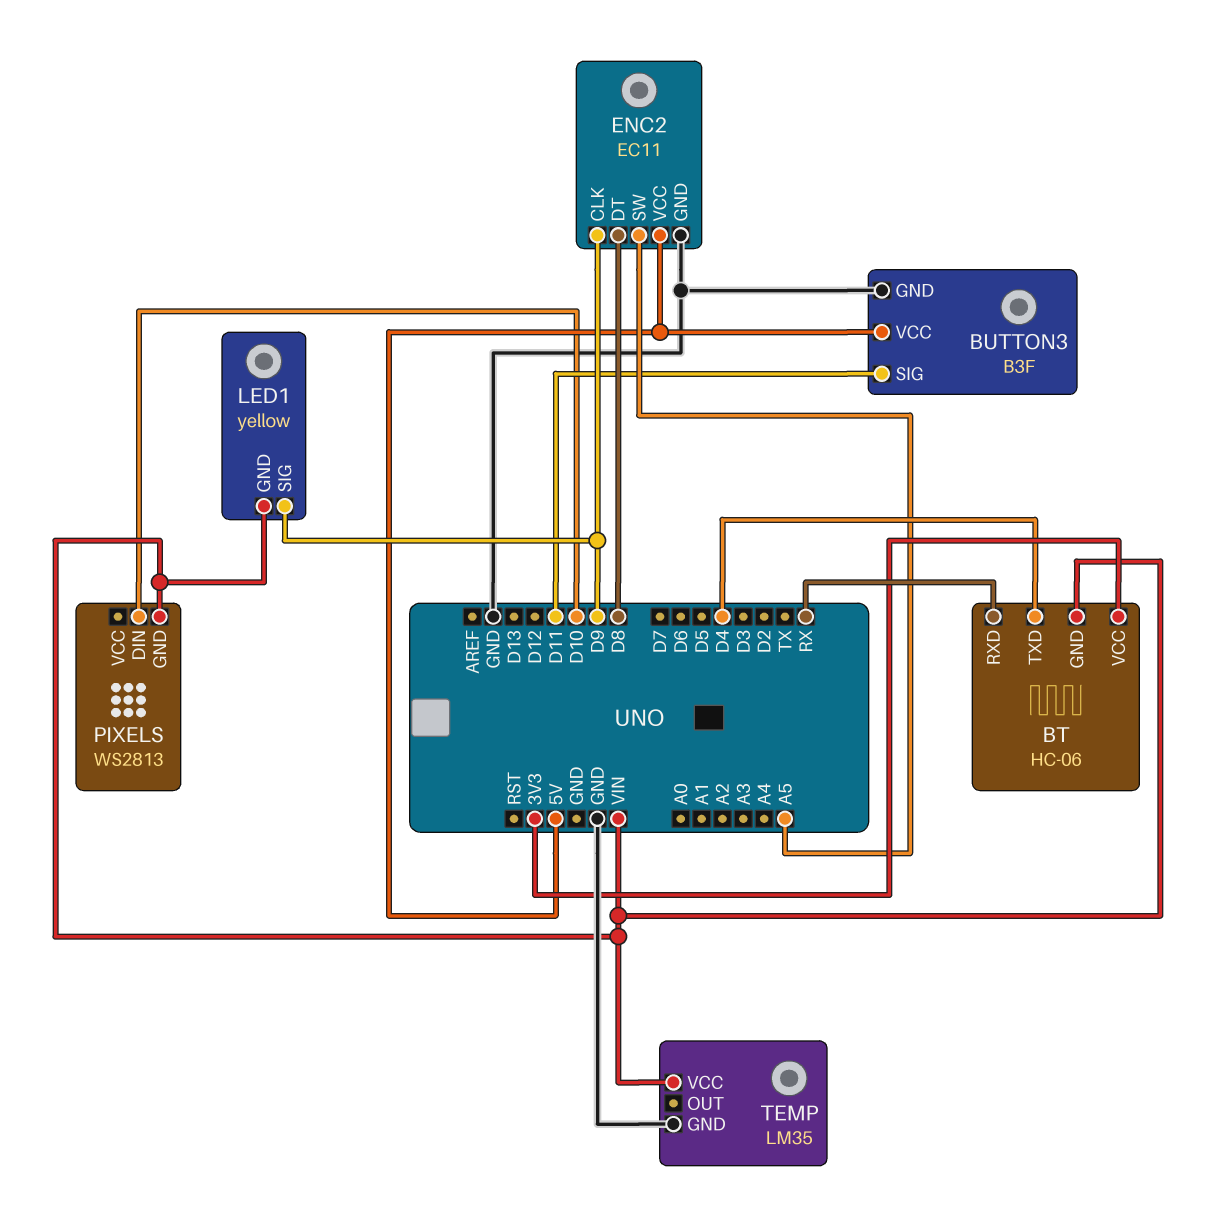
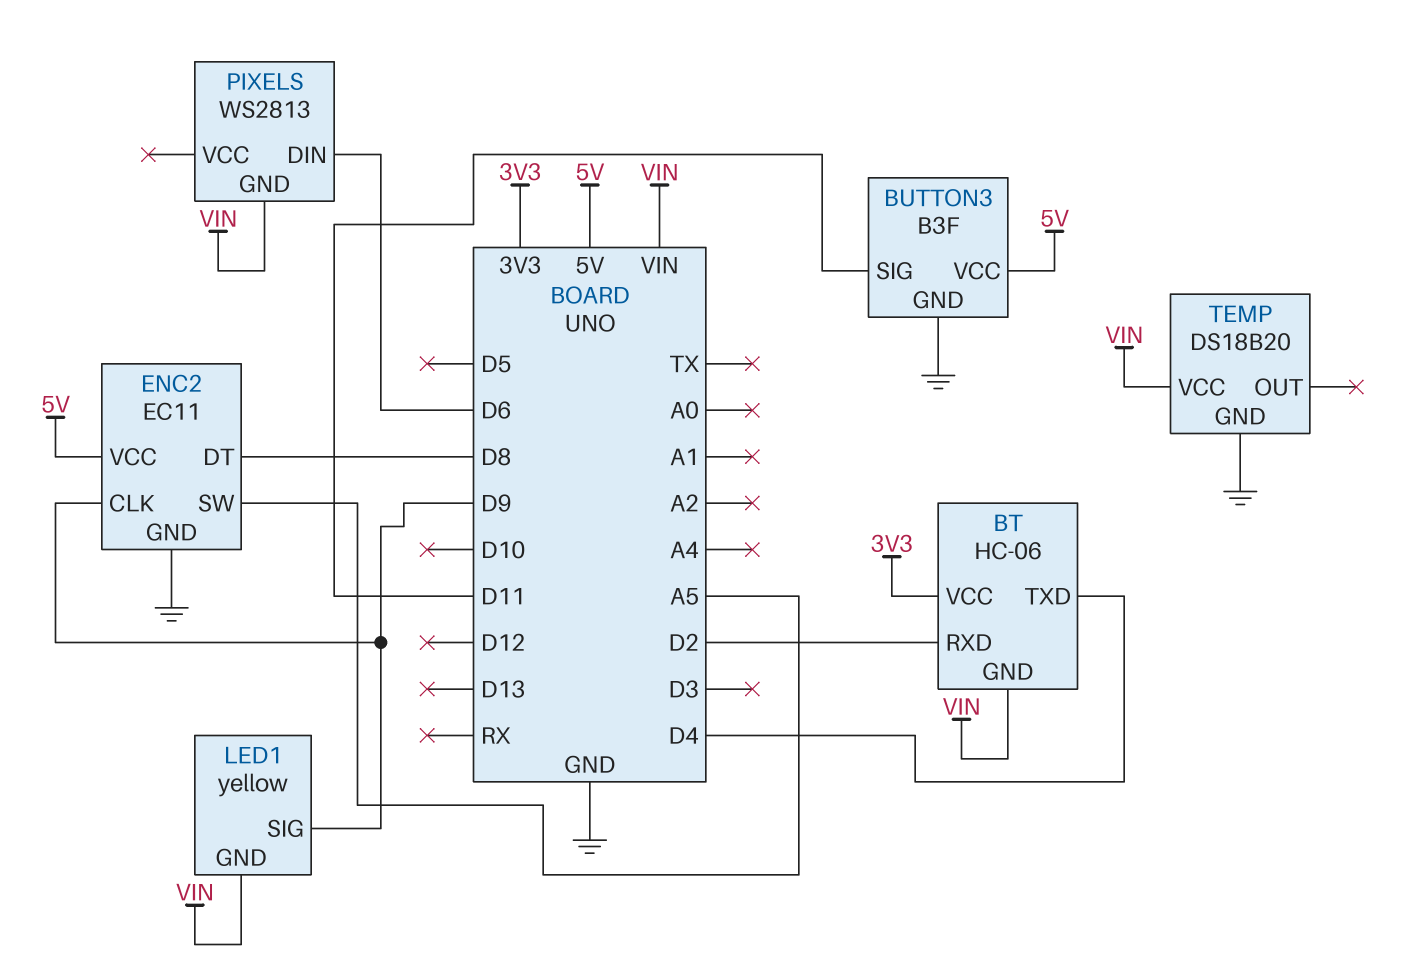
BT pin RXD: RX -> D2
PIXELS pin DIN: D10 -> D6
TEMP: LM35 -> DS18B20

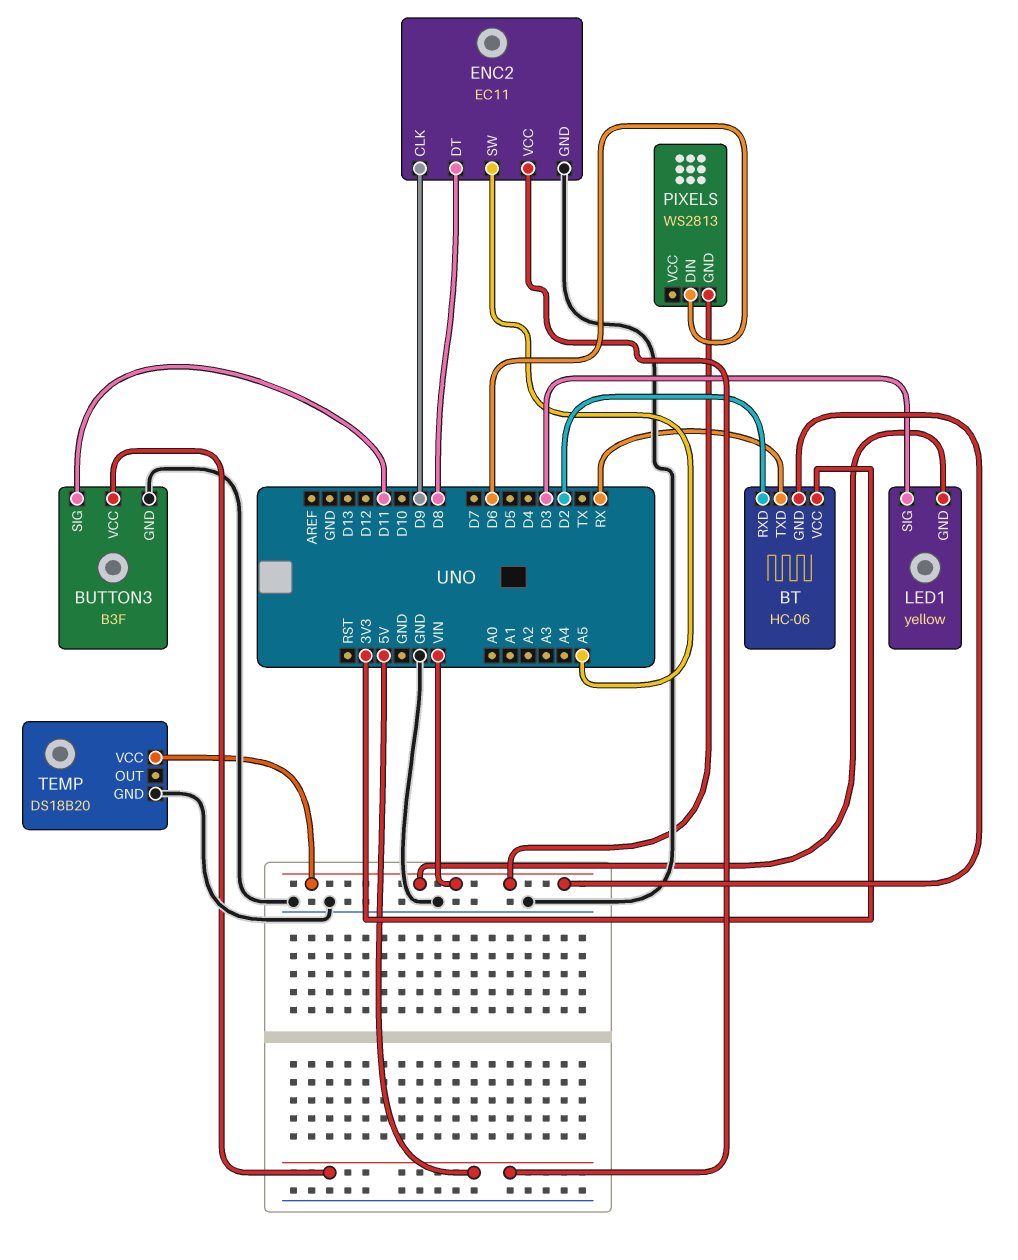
BT pin TXD: D4 -> RX
LED1 pin SIG: D9 -> D3

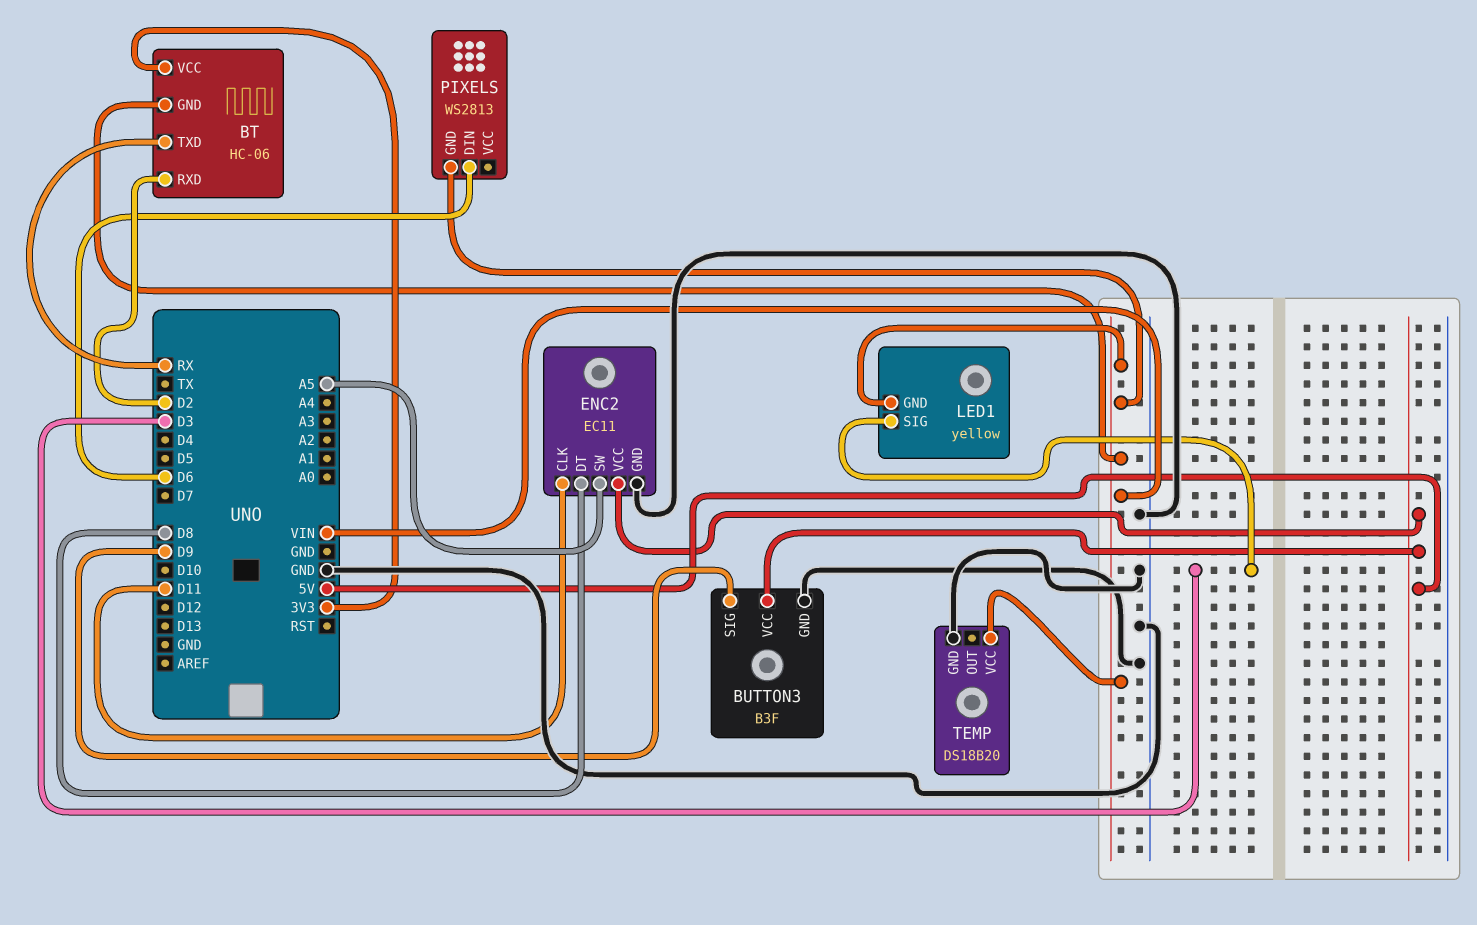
BUTTON3 pin SIG: D11 -> D9
ENC2 pin CLK: D9 -> D11

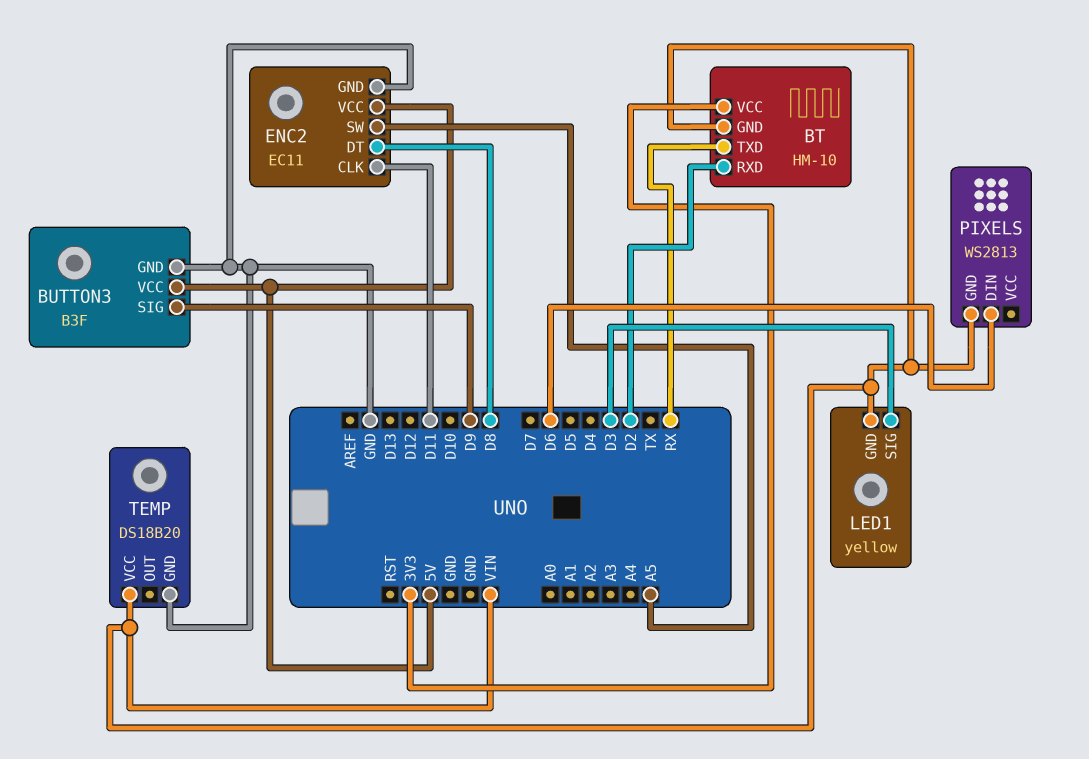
BT: HC-06 -> HM-10

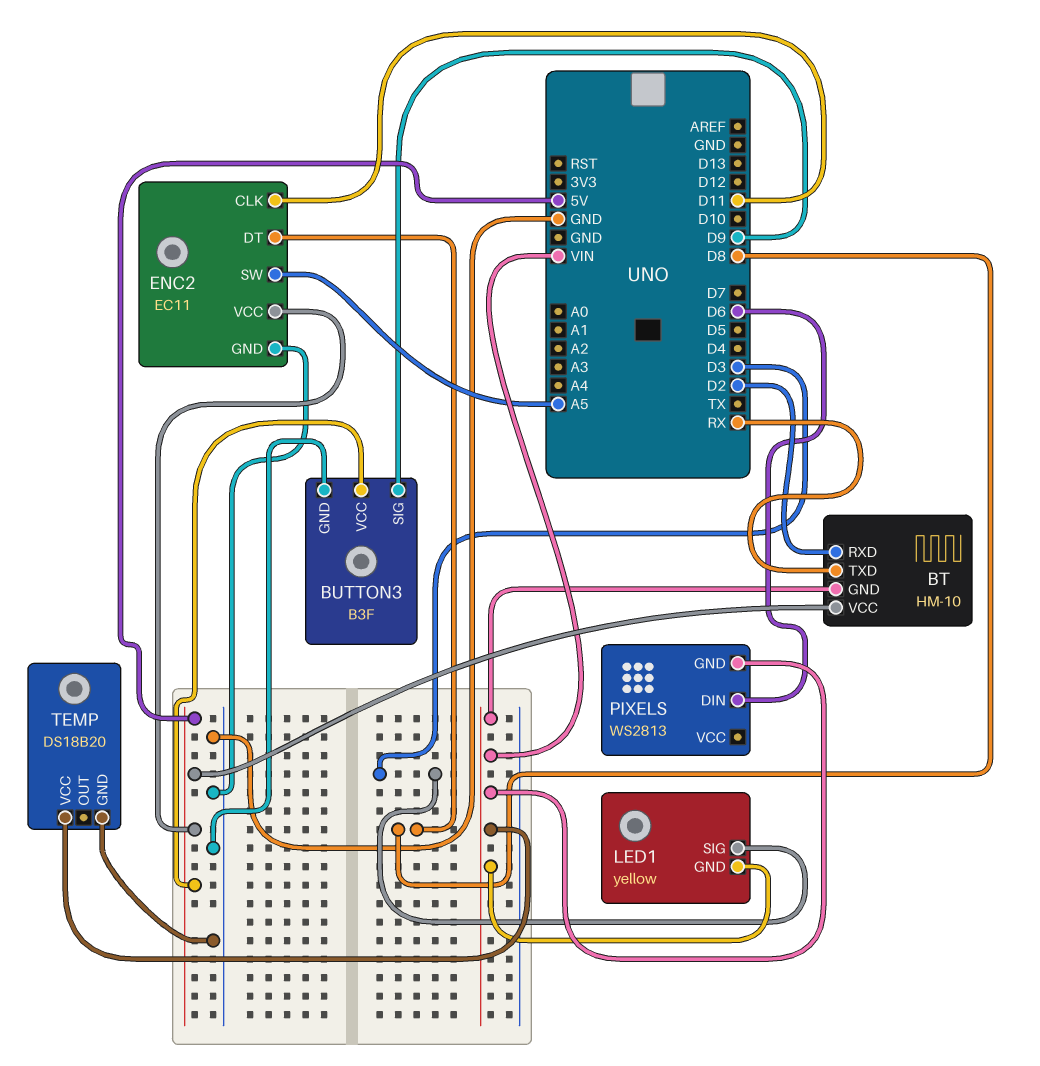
BT pin VCC: 3V3 -> 5V

